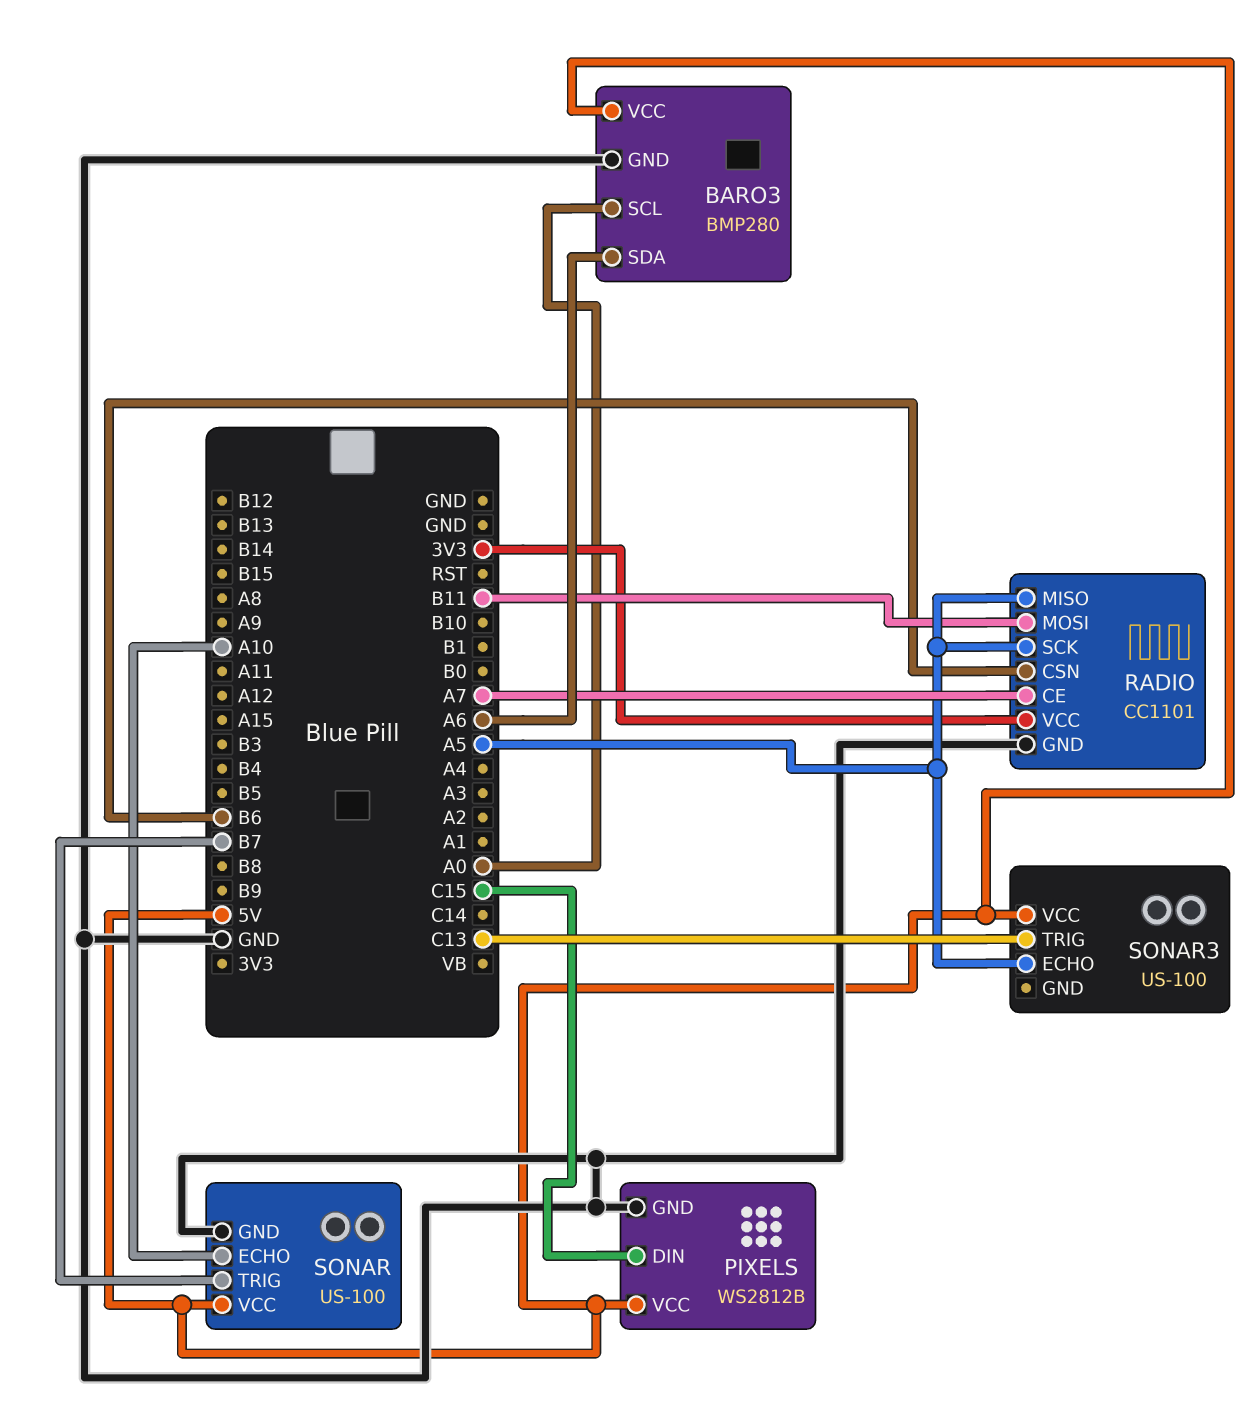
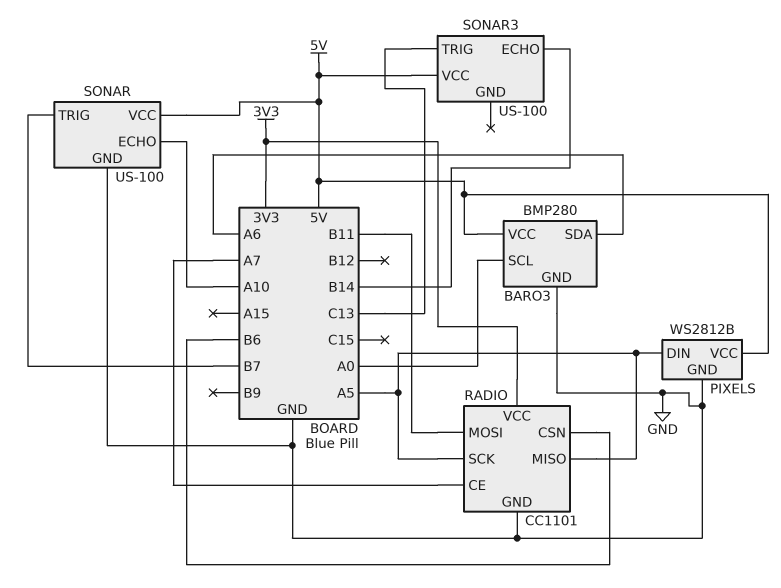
PIXELS pin DIN: C15 -> A5
SONAR3 pin ECHO: A5 -> B14

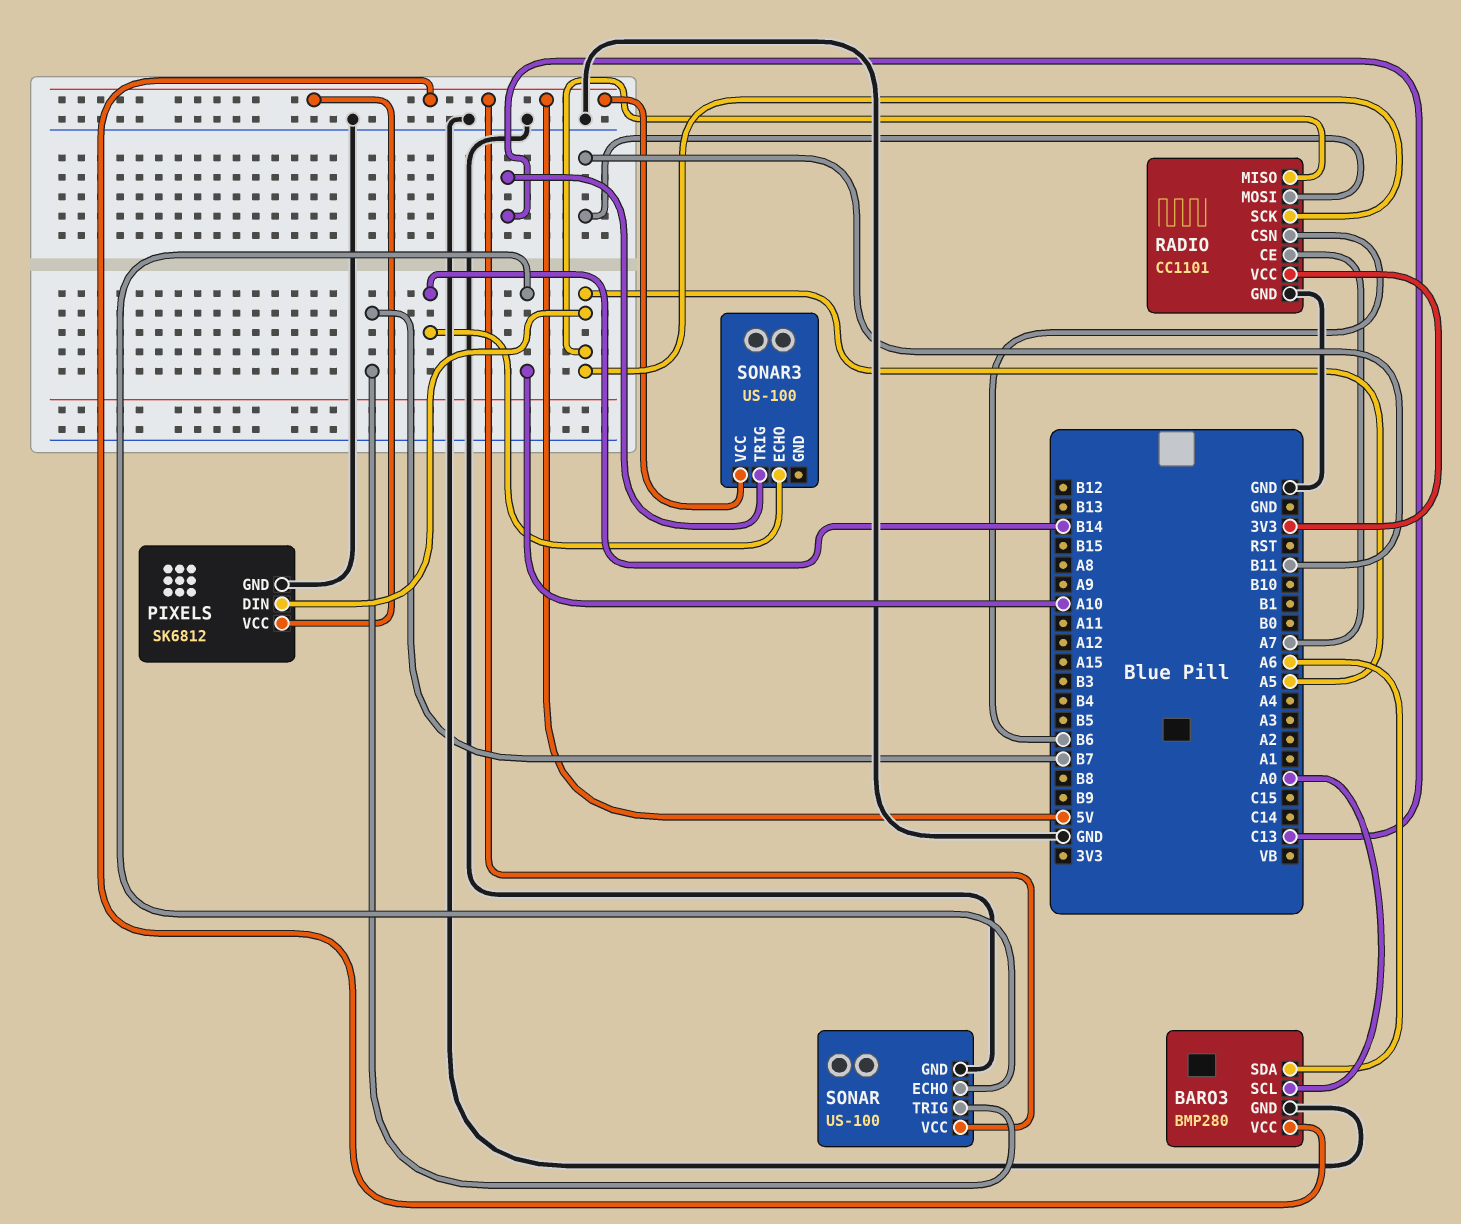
PIXELS: WS2812B -> SK6812

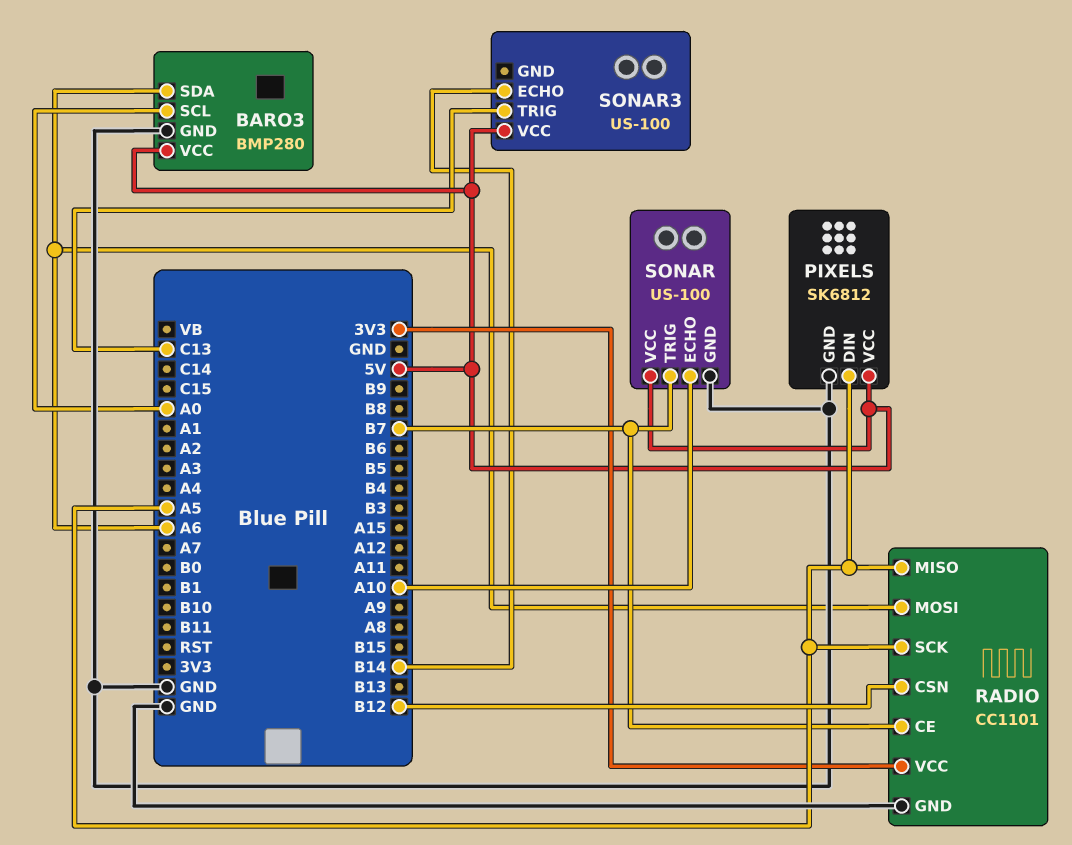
RADIO pin CE: A7 -> B7
RADIO pin CSN: B6 -> B12
RADIO pin MOSI: B11 -> A6

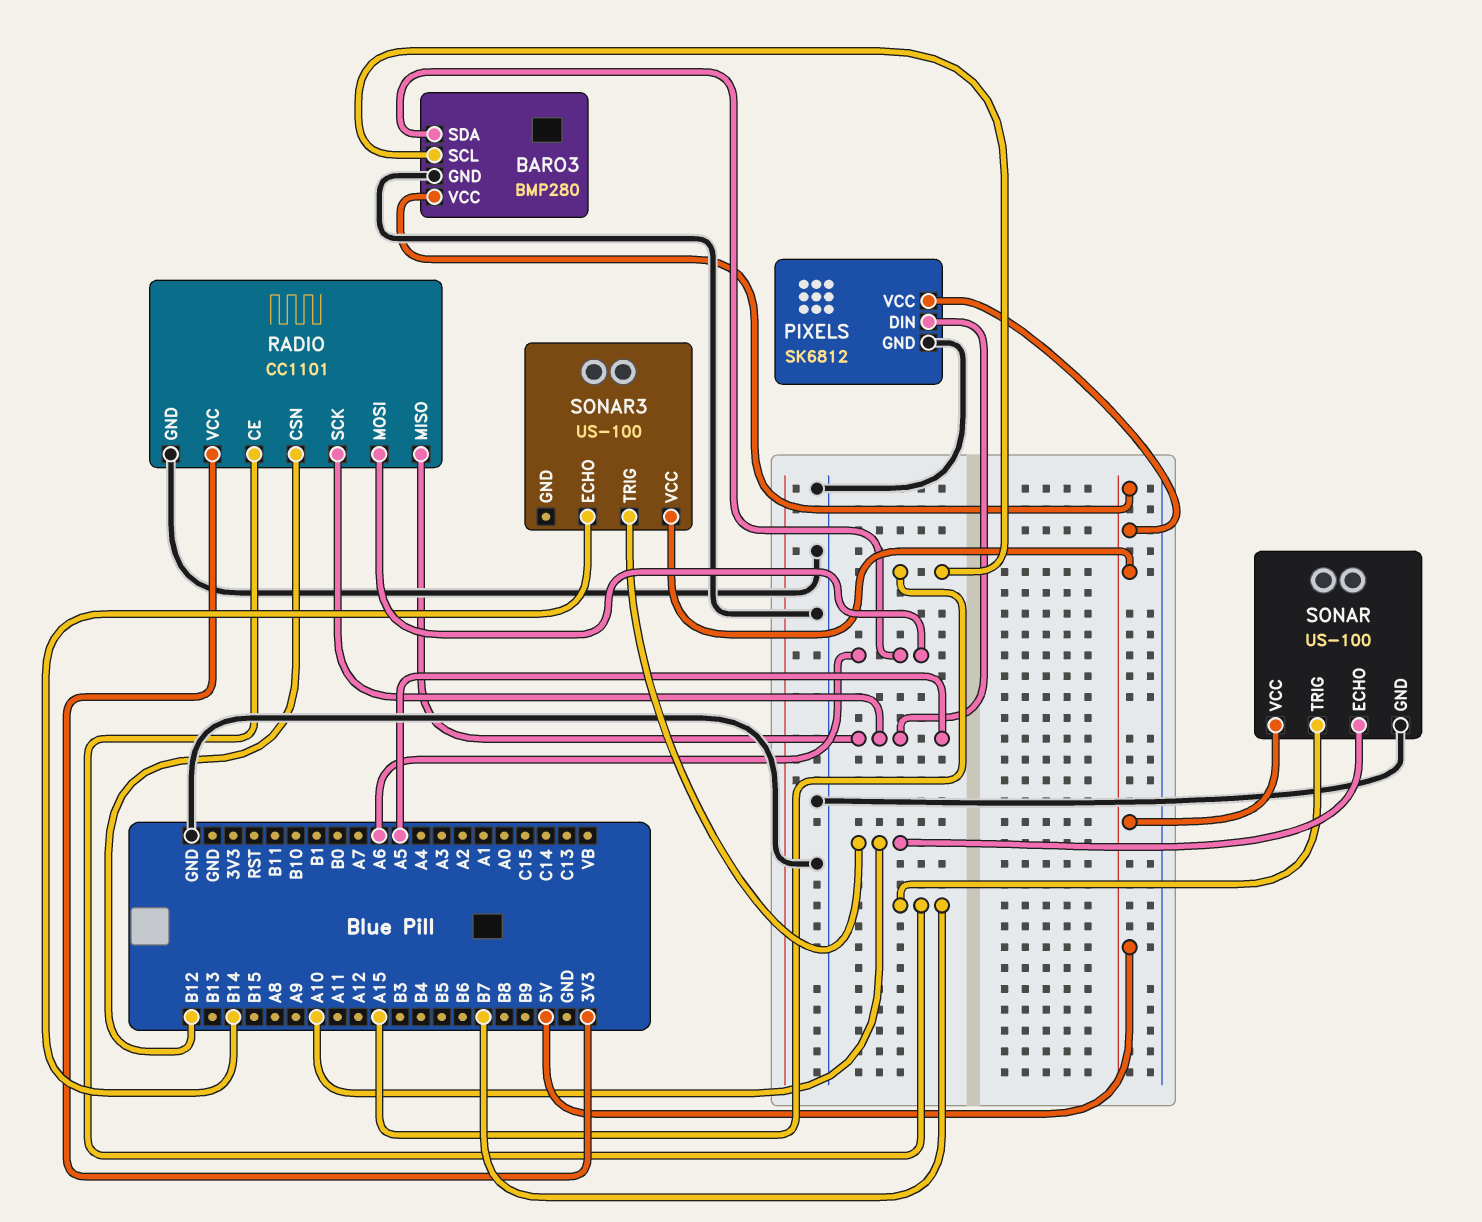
BARO3 pin SCL: A0 -> A15
SONAR3 pin TRIG: C13 -> A10

